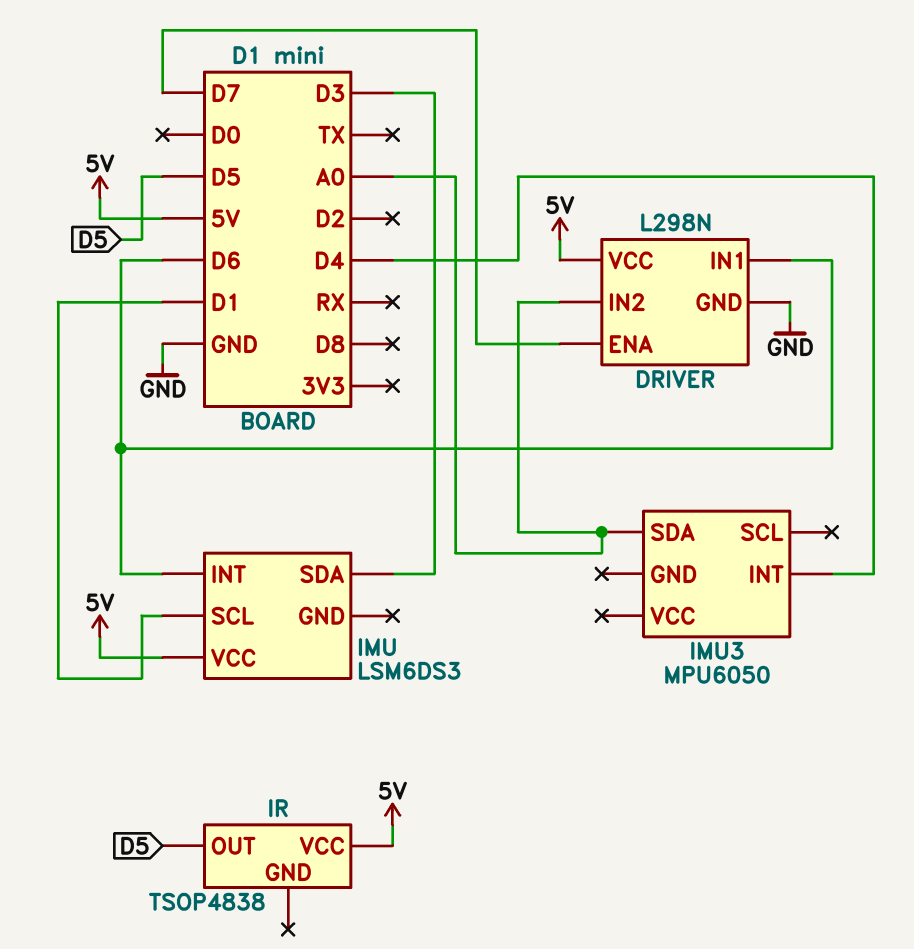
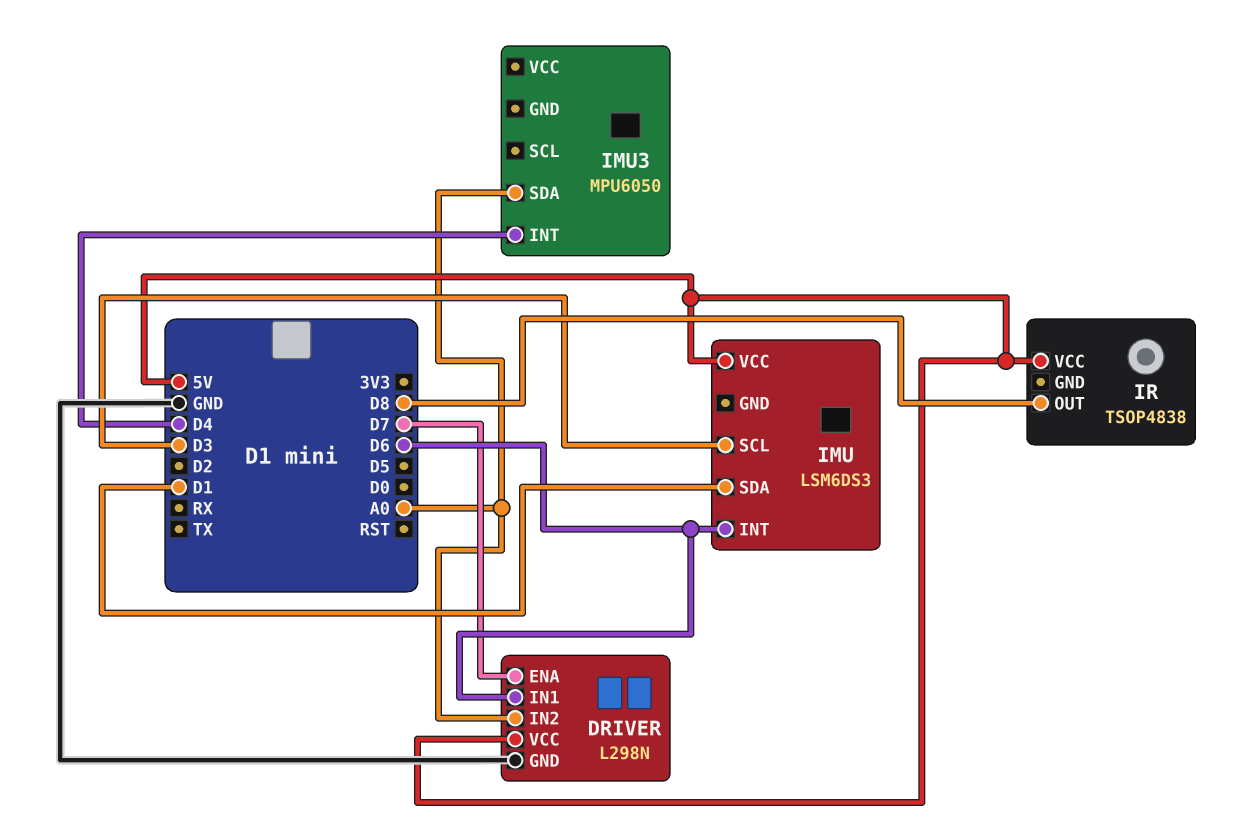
IMU pin SCL: D1 -> D3
IMU pin SDA: D3 -> D1
IR pin OUT: D5 -> D8

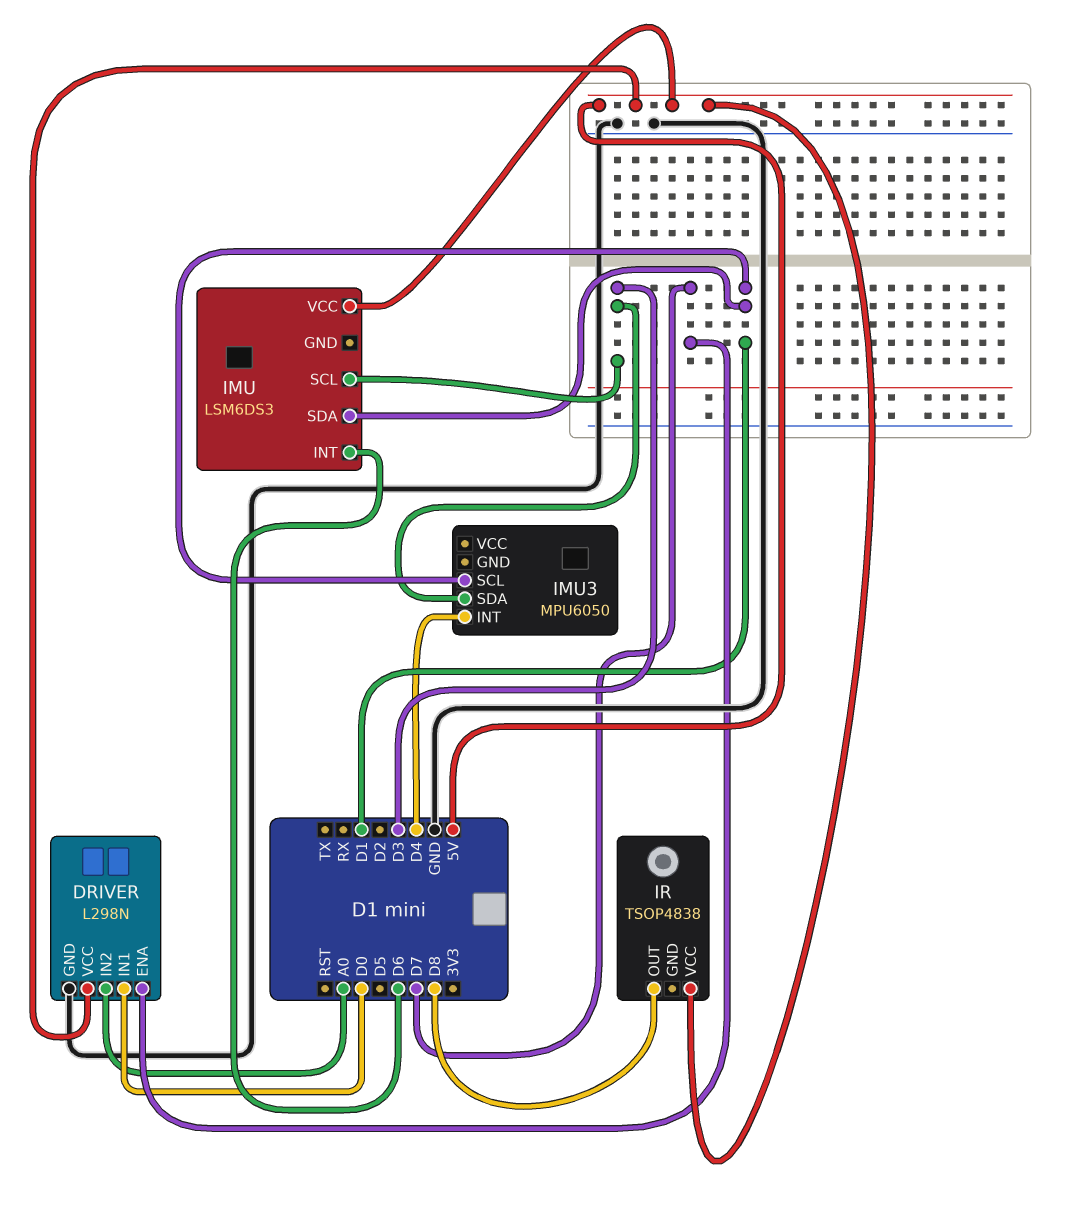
DRIVER pin IN1: D6 -> D0
IMU3 pin SCL: none -> D1
IMU3 pin SDA: A0 -> D3

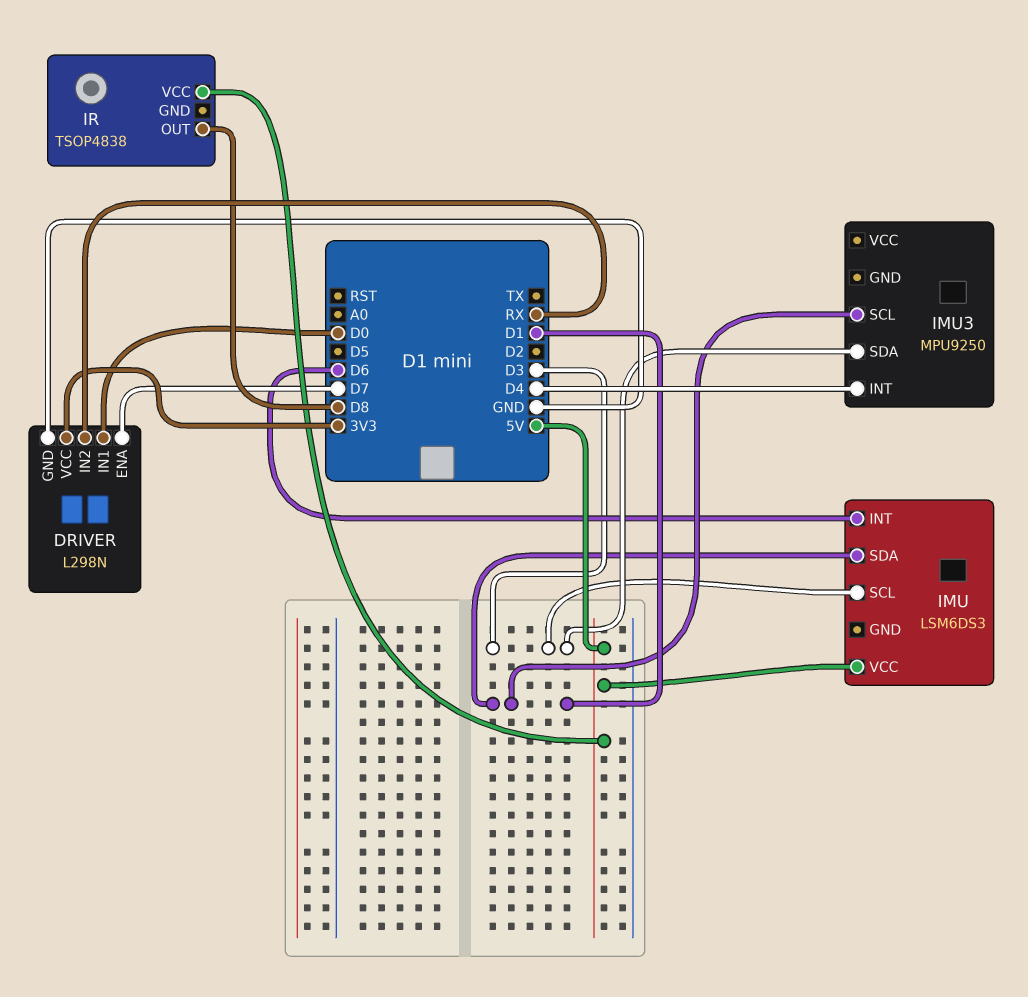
DRIVER pin IN2: A0 -> RX
DRIVER pin VCC: 5V -> 3V3
IMU3: MPU6050 -> MPU9250

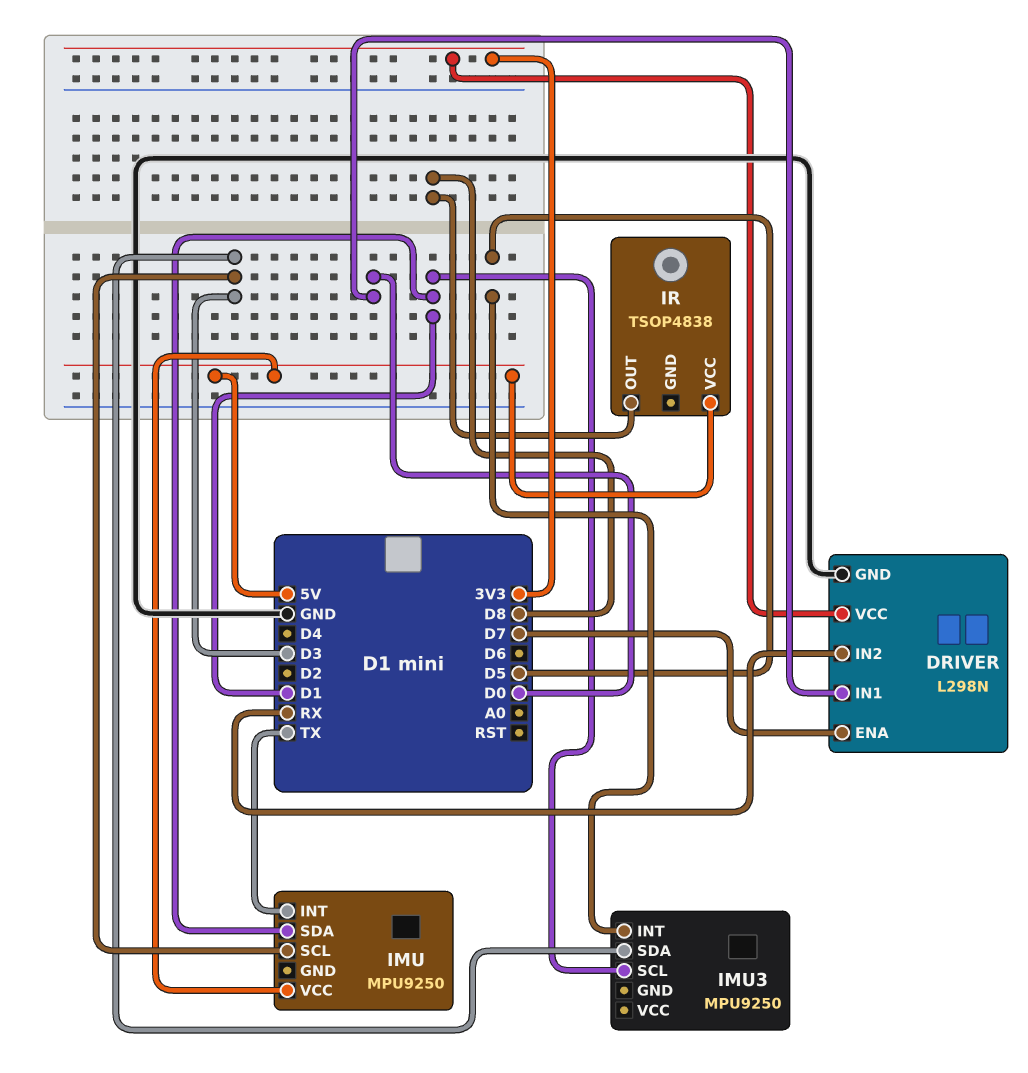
IMU: LSM6DS3 -> MPU9250
IMU pin INT: D6 -> TX
IMU3 pin INT: D4 -> D5

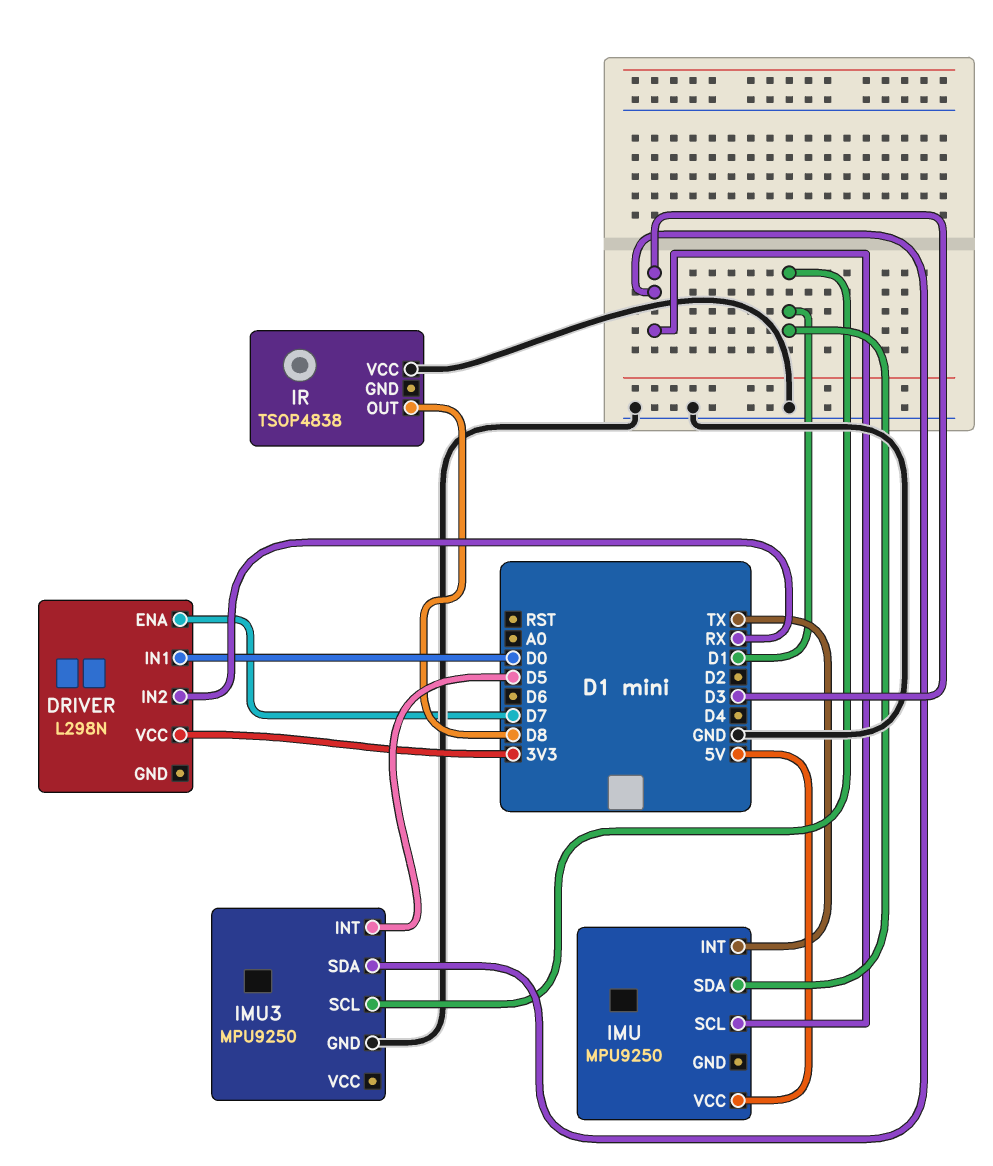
DRIVER pin GND: GND -> none
IMU3 pin GND: none -> GND
IR pin VCC: 5V -> GND

